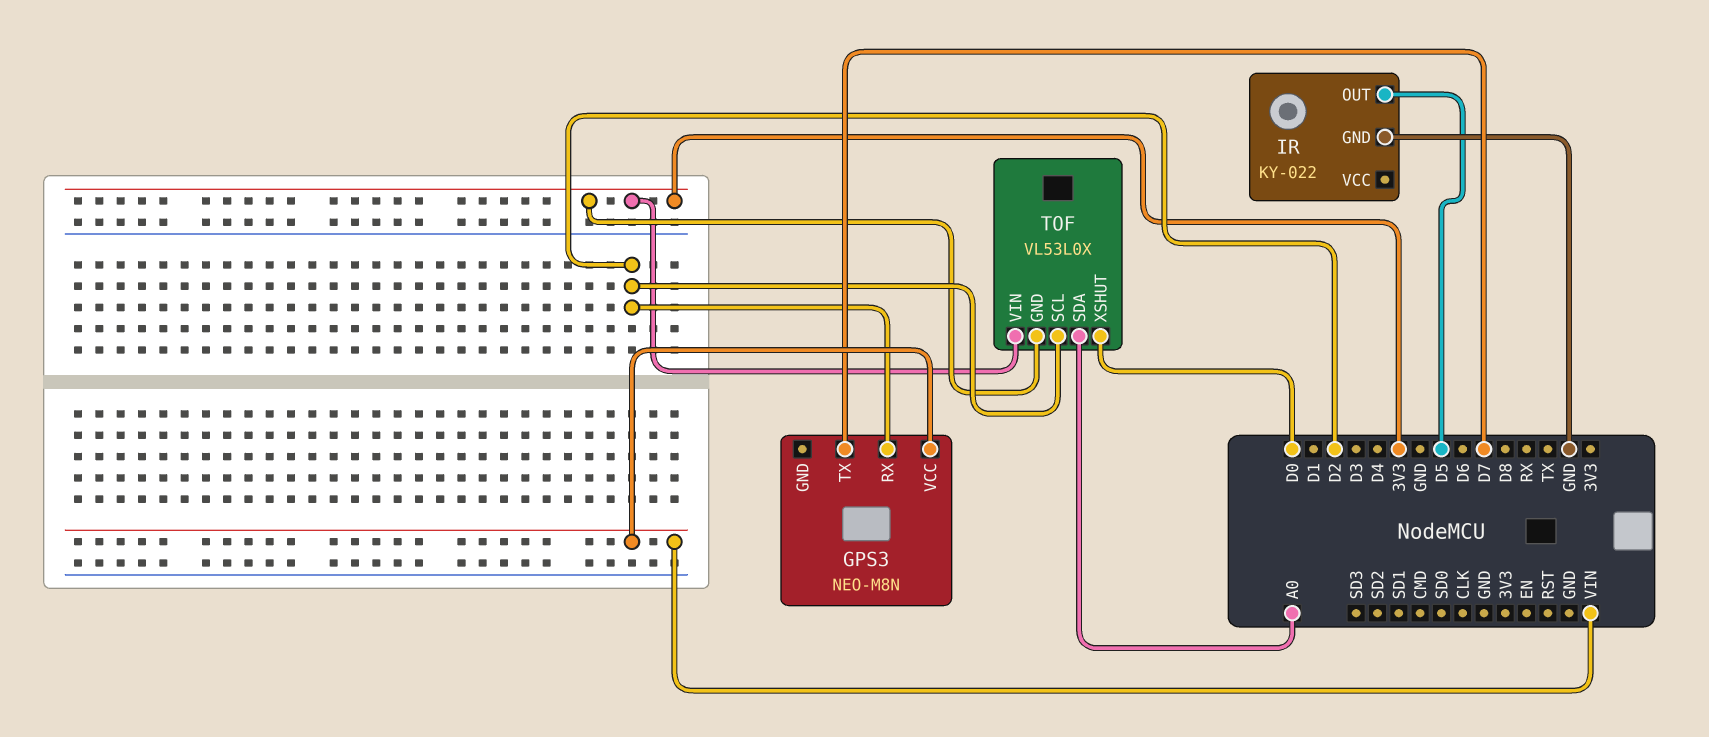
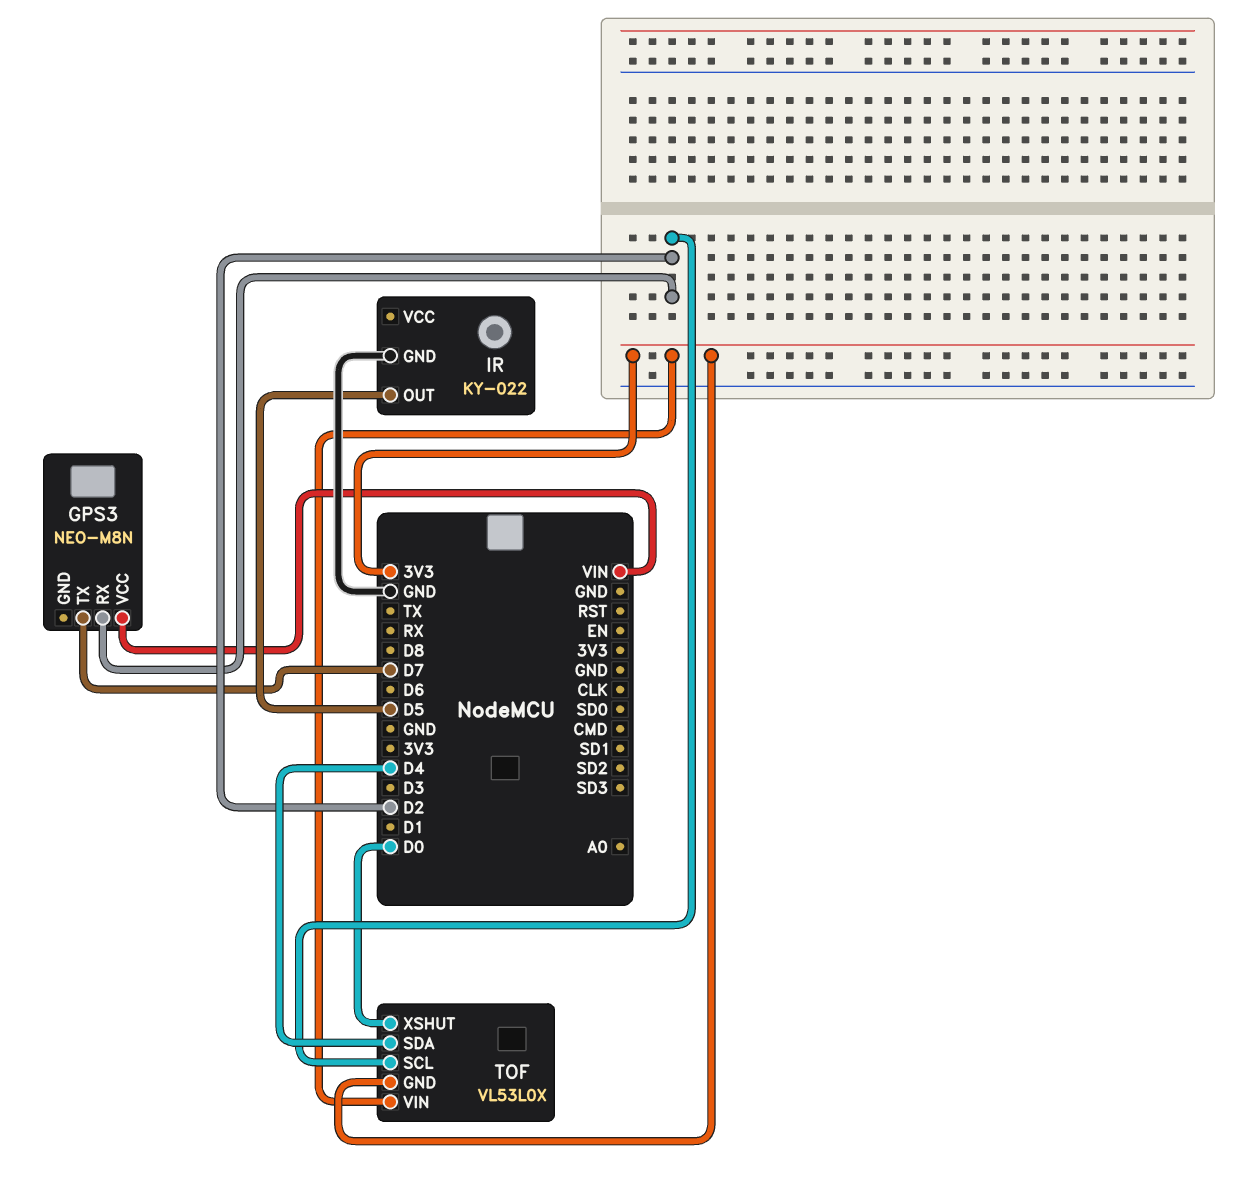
TOF pin SDA: A0 -> D4

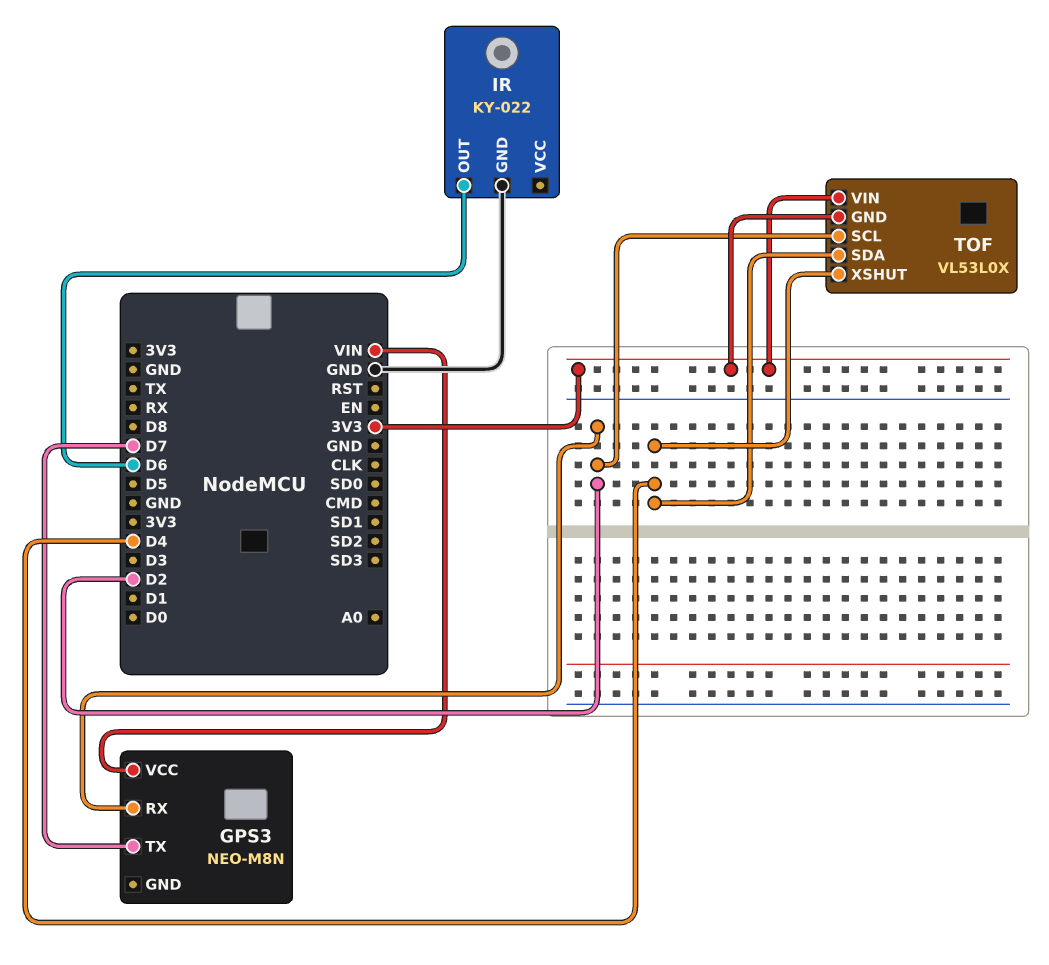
IR pin OUT: D5 -> D6
TOF pin XSHUT: D0 -> D4

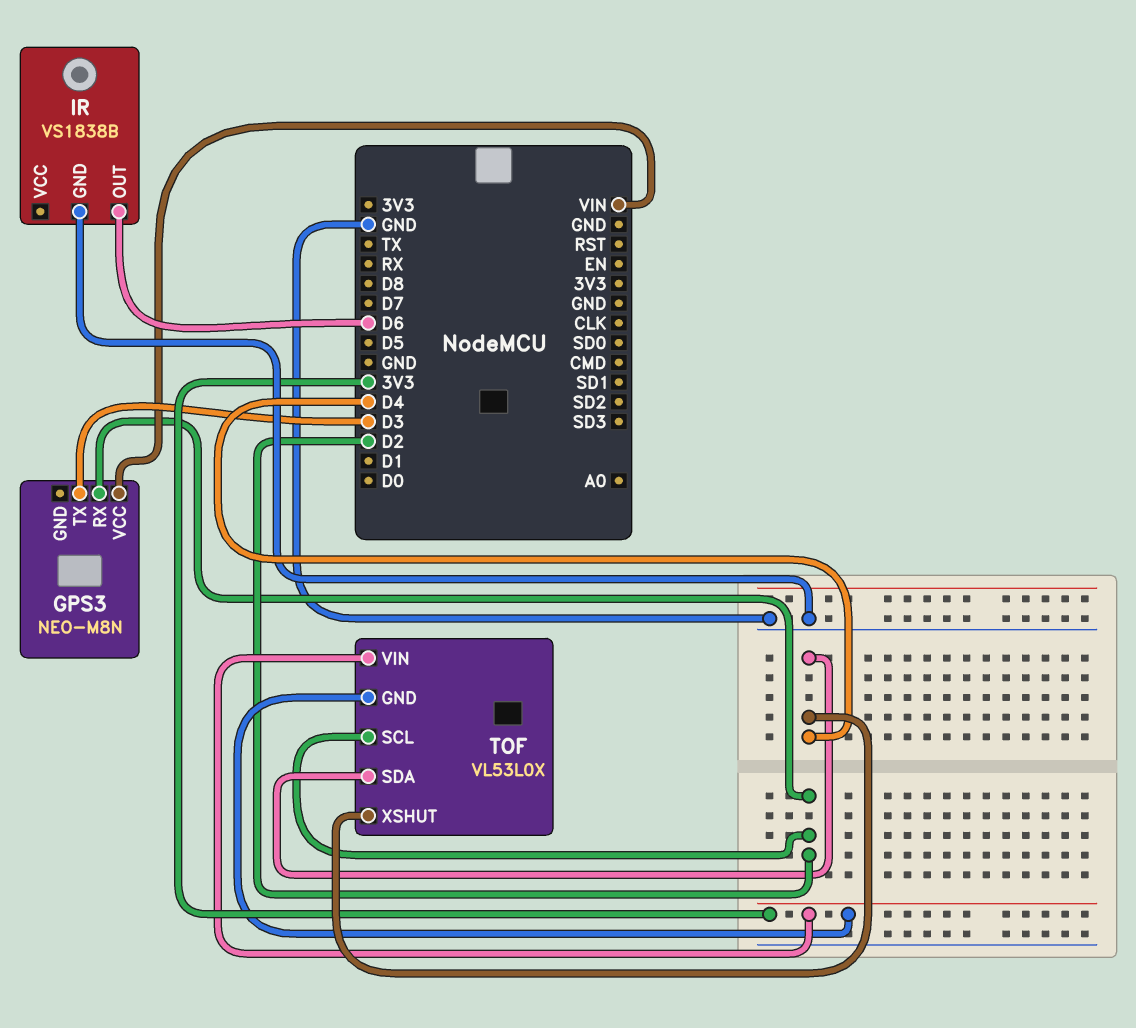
GPS3 pin TX: D7 -> D3
IR: KY-022 -> VS1838B

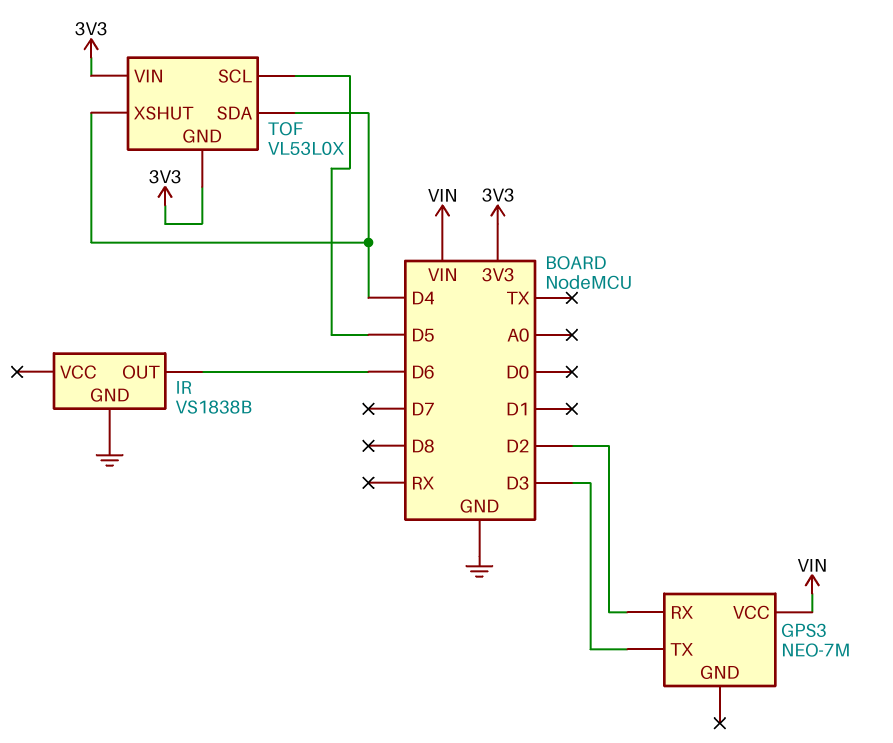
GPS3: NEO-M8N -> NEO-7M
TOF pin SCL: D2 -> D5

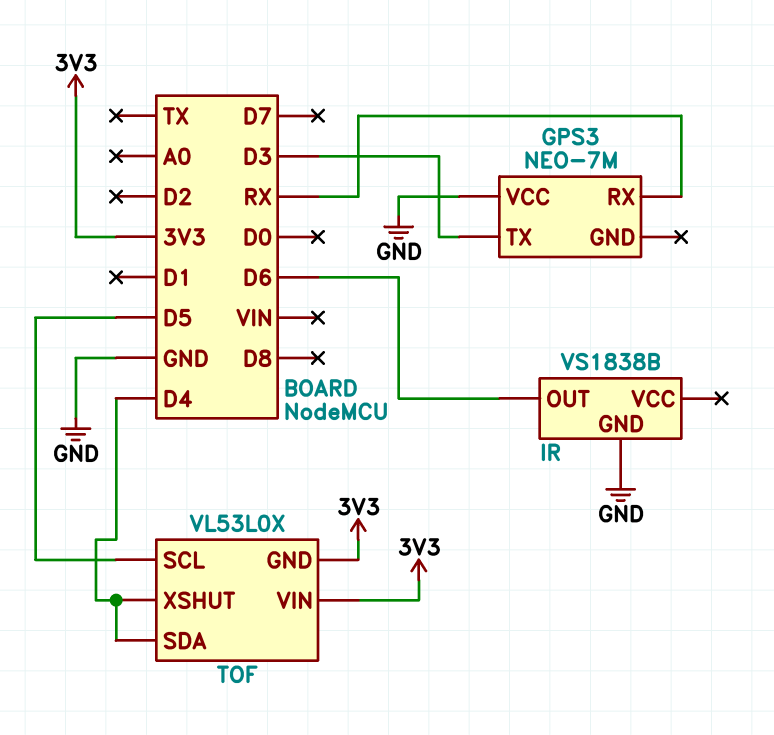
GPS3 pin RX: D2 -> RX
GPS3 pin VCC: VIN -> GND

